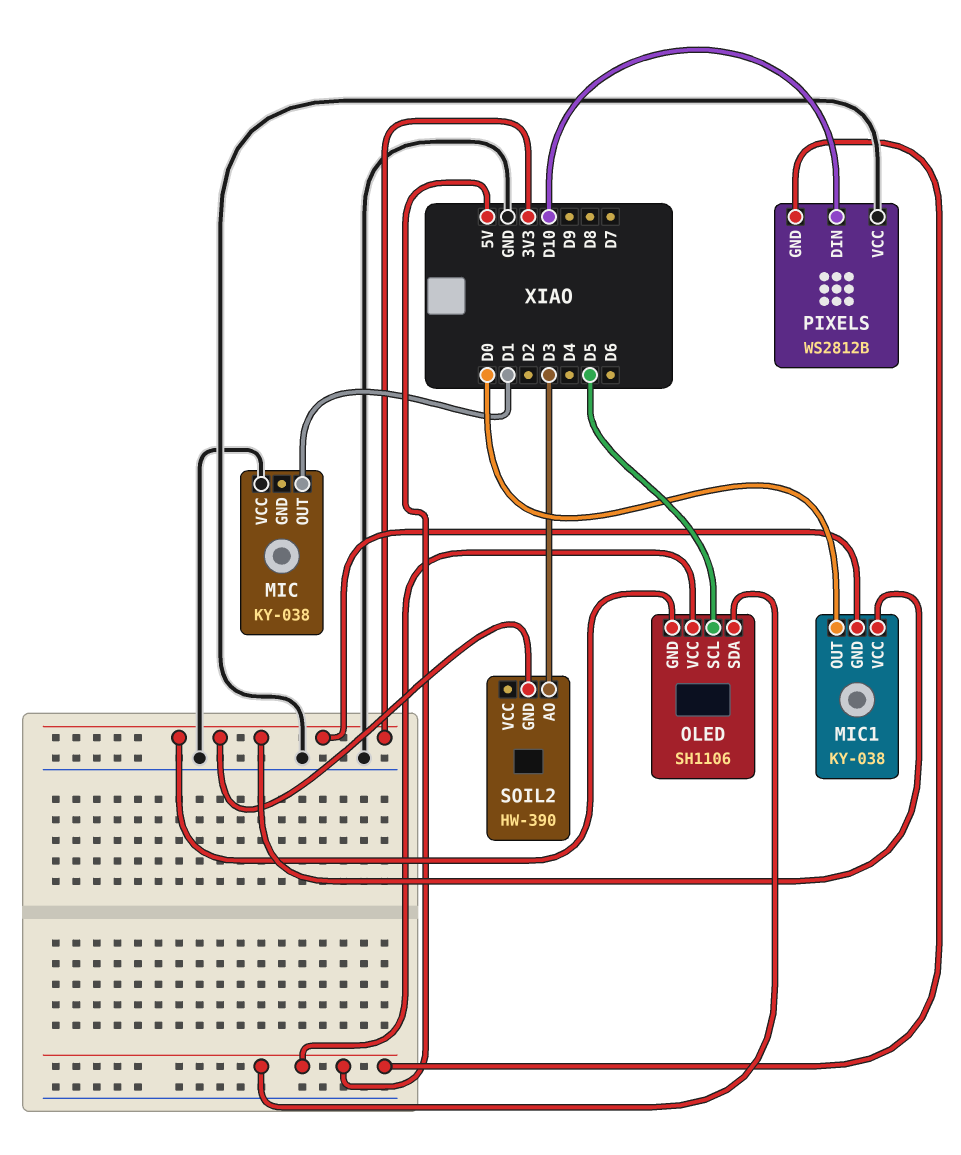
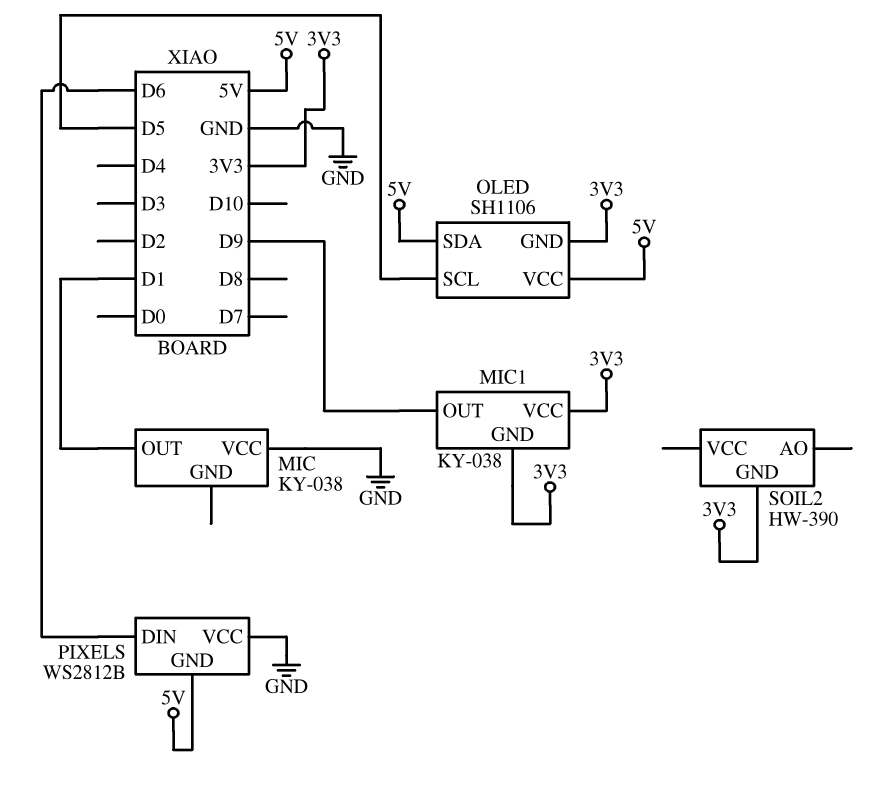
MIC1 pin OUT: D0 -> D9
PIXELS pin DIN: D10 -> D6
SOIL2 pin AO: D3 -> none

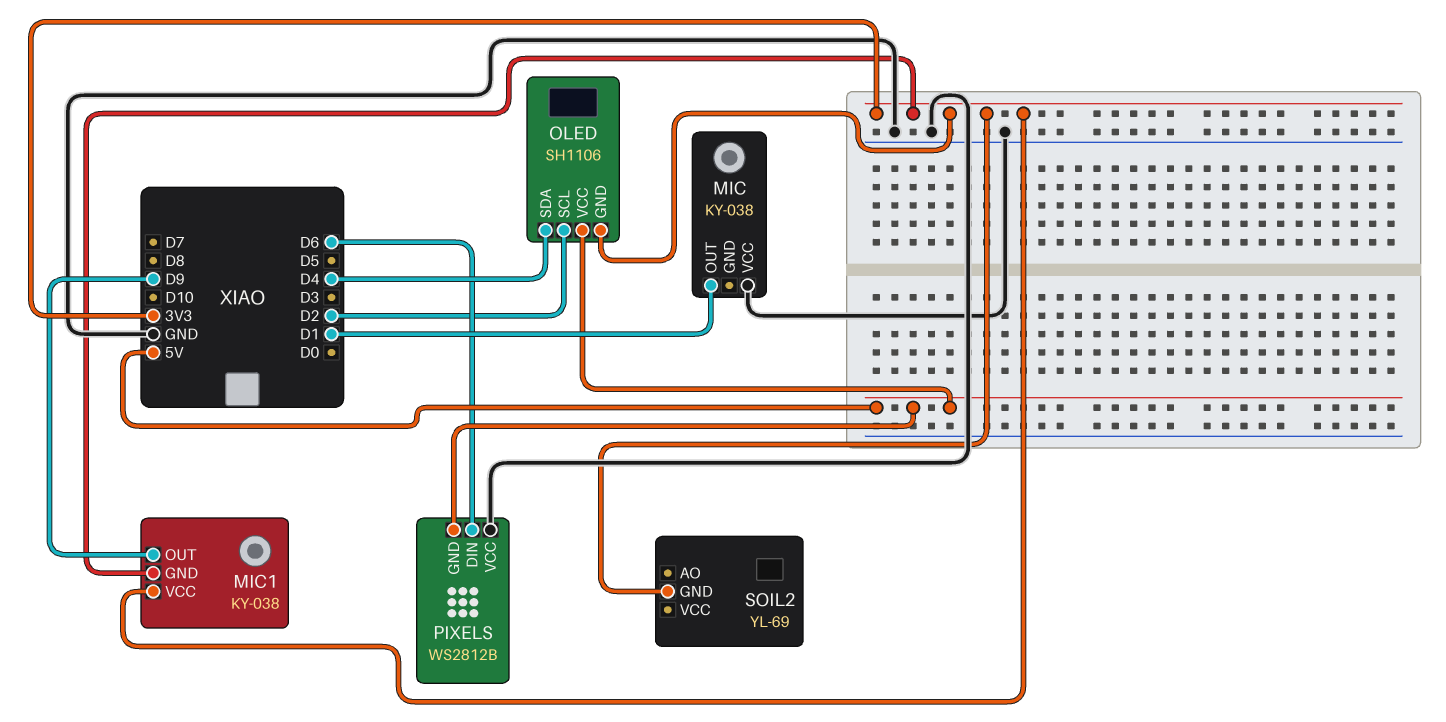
OLED pin SCL: D5 -> D2
OLED pin SDA: 5V -> D4
SOIL2: HW-390 -> YL-69

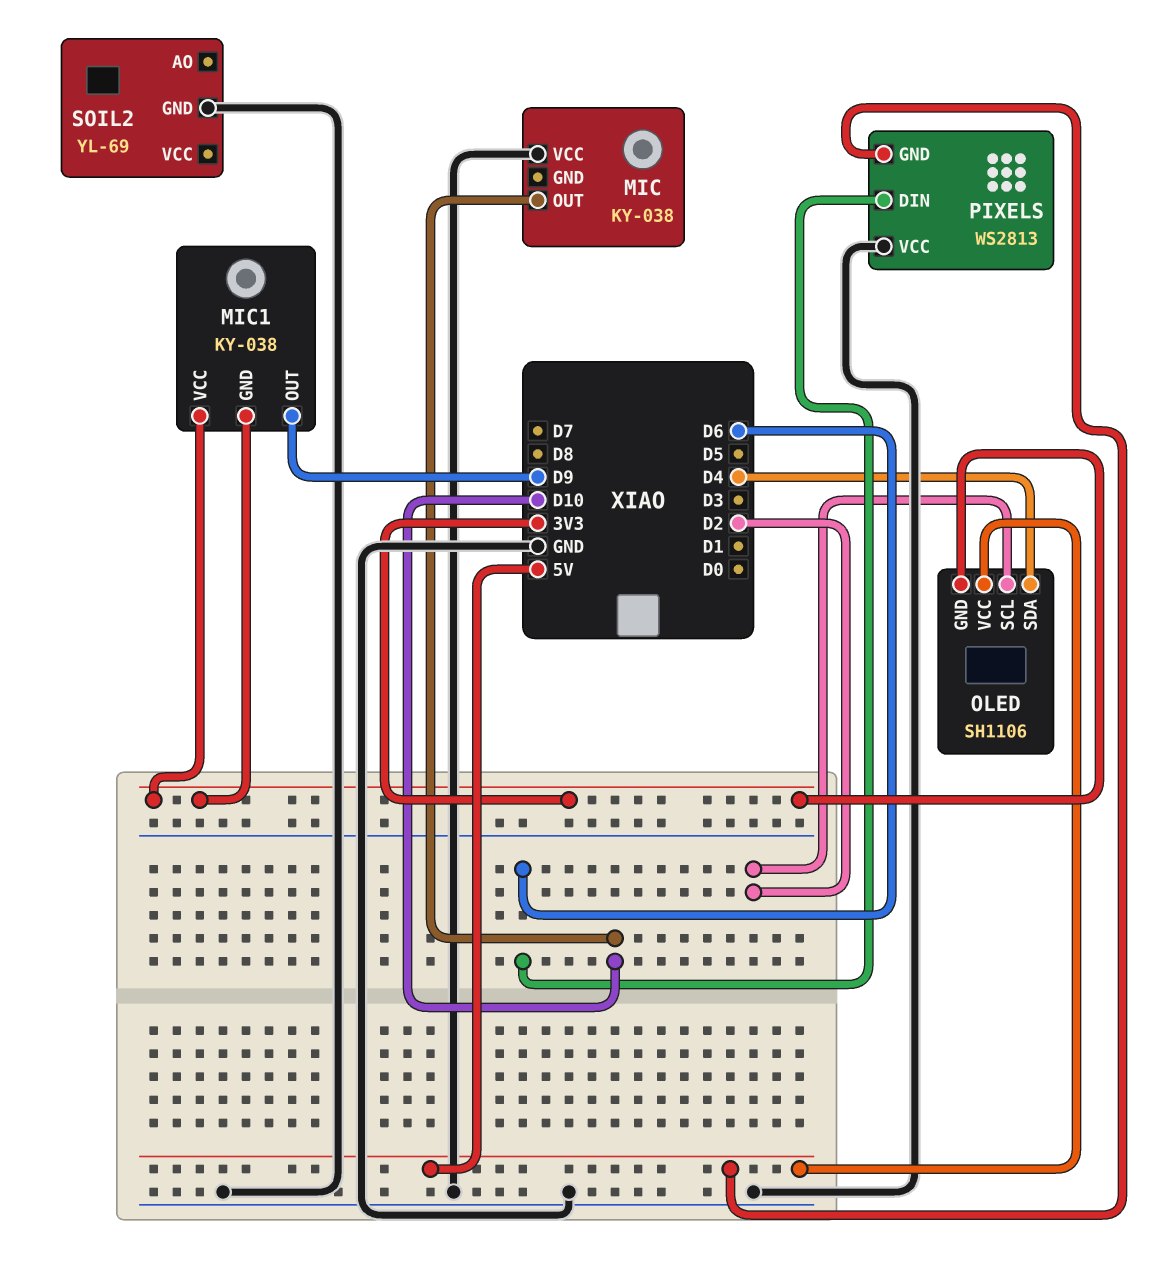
MIC pin OUT: D1 -> D10
PIXELS: WS2812B -> WS2813
SOIL2 pin GND: 3V3 -> GND

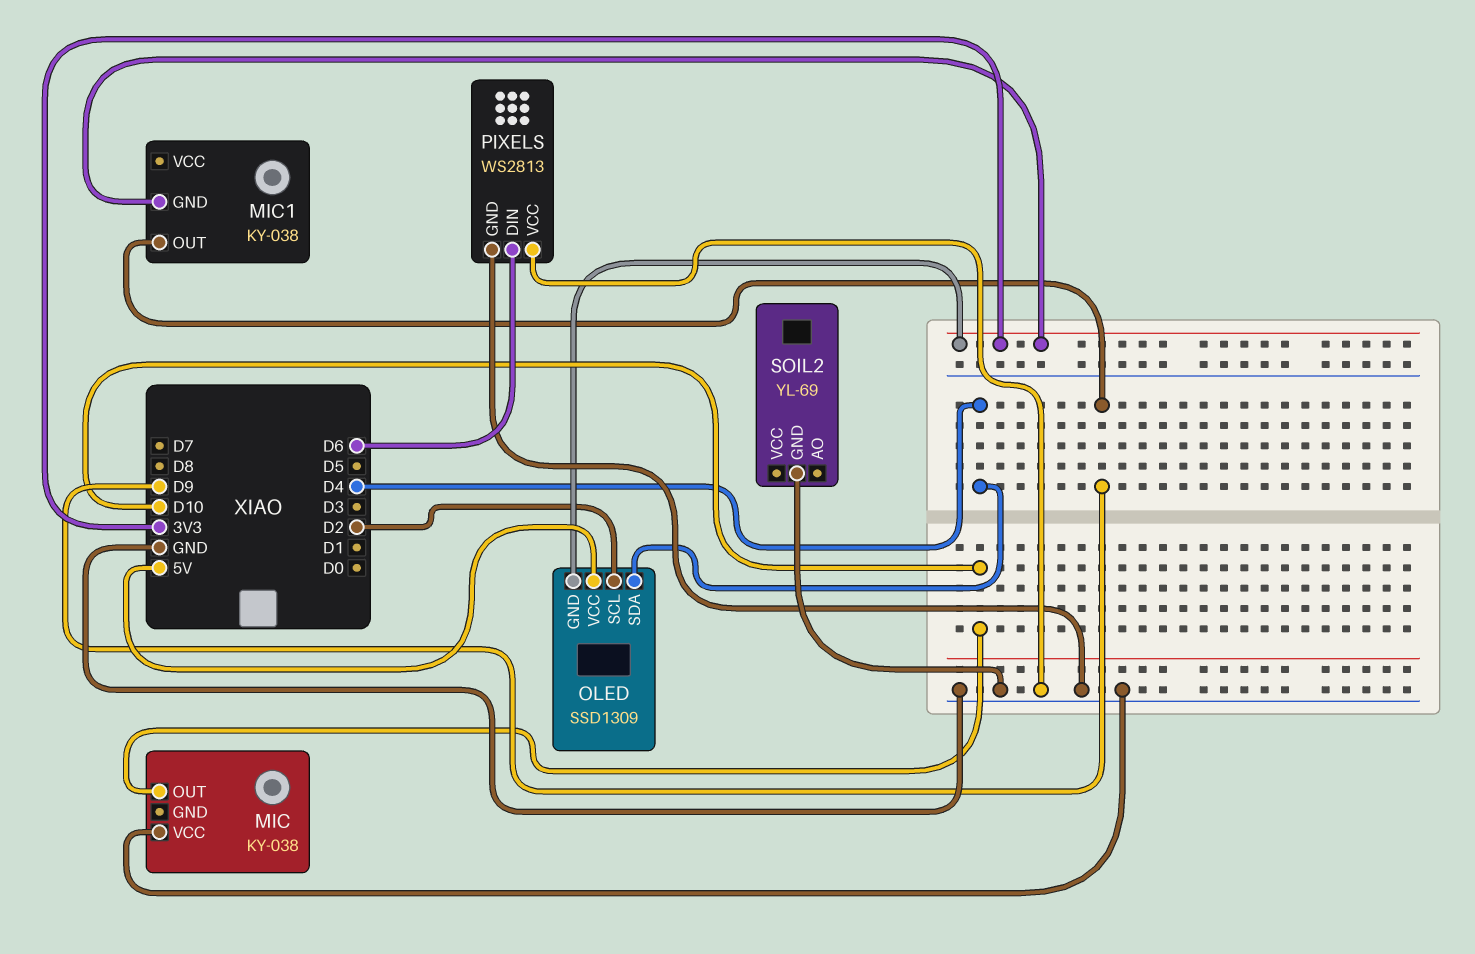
MIC1 pin VCC: 3V3 -> none
OLED: SH1106 -> SSD1309
PIXELS pin GND: 5V -> GND

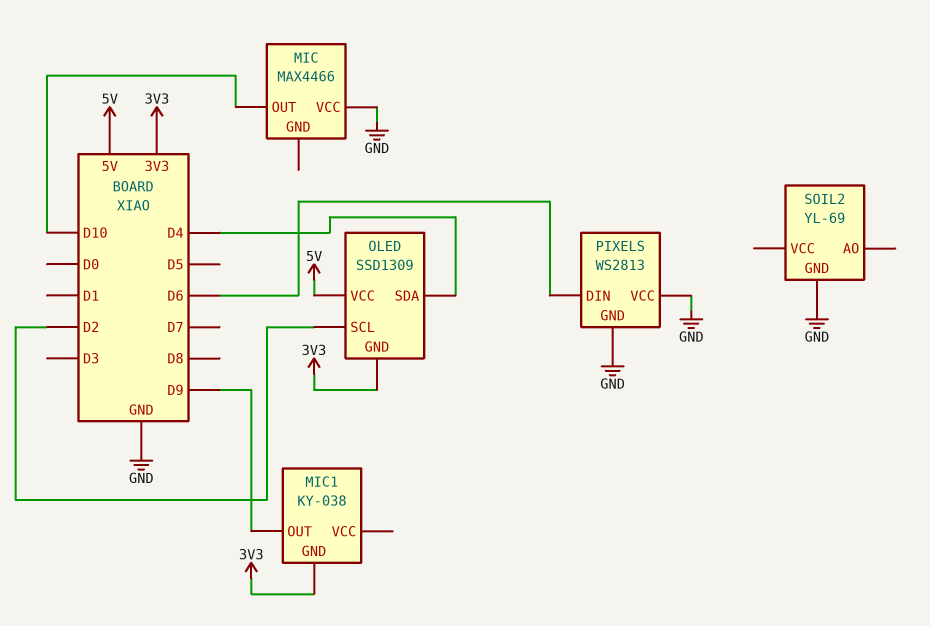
MIC: KY-038 -> MAX4466

